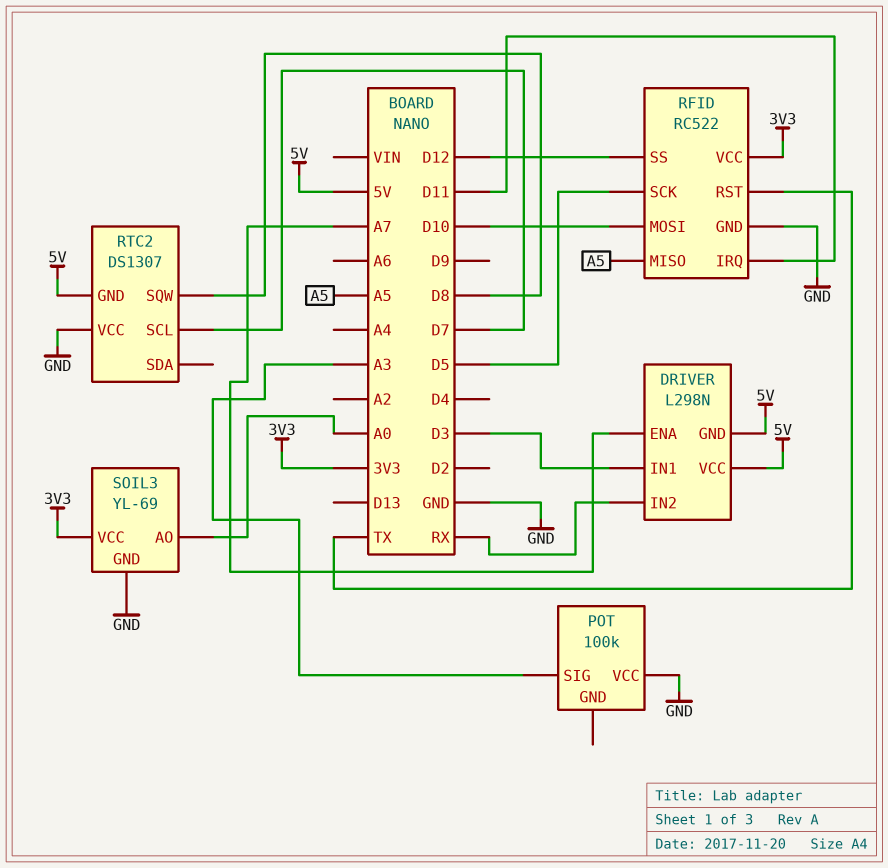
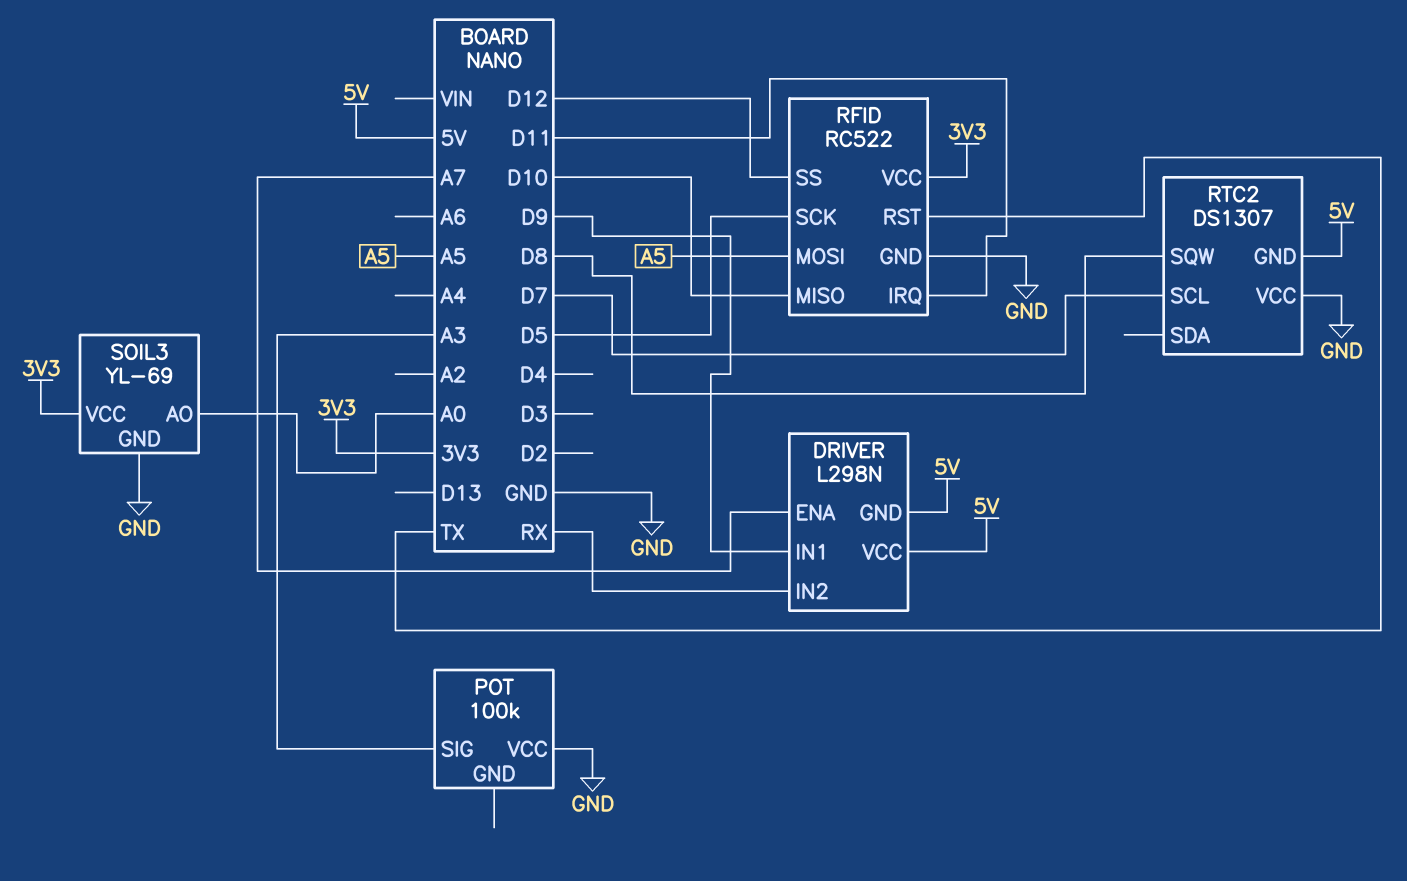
DRIVER pin IN1: D3 -> D9
RFID pin MISO: A5 -> D10
RFID pin MOSI: D10 -> A5

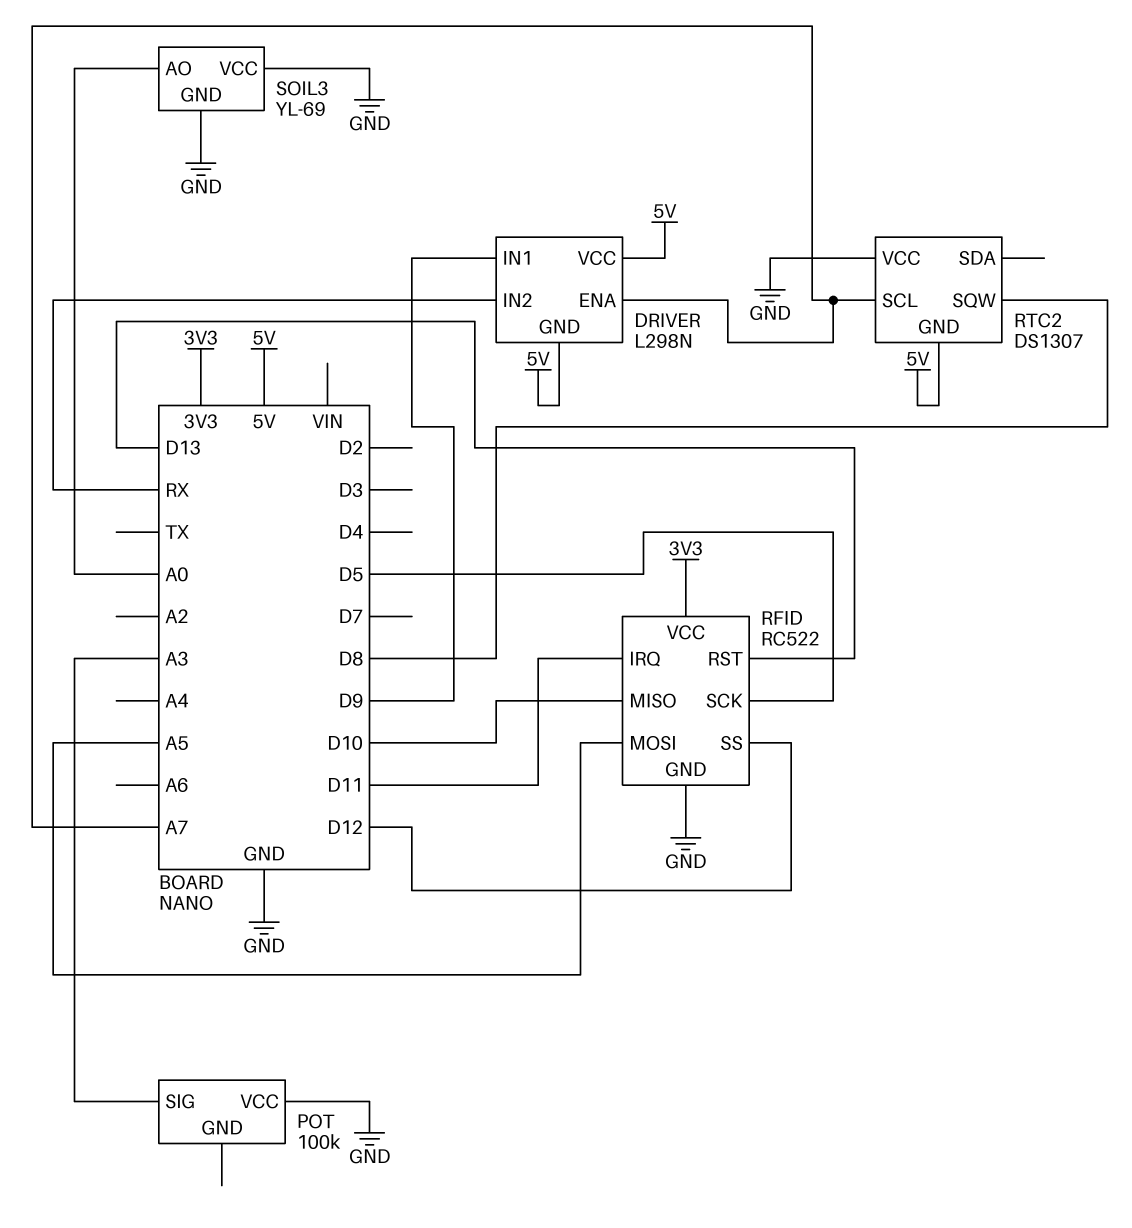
RFID pin RST: TX -> D13
RTC2 pin SCL: D7 -> A7
SOIL3 pin VCC: 3V3 -> GND

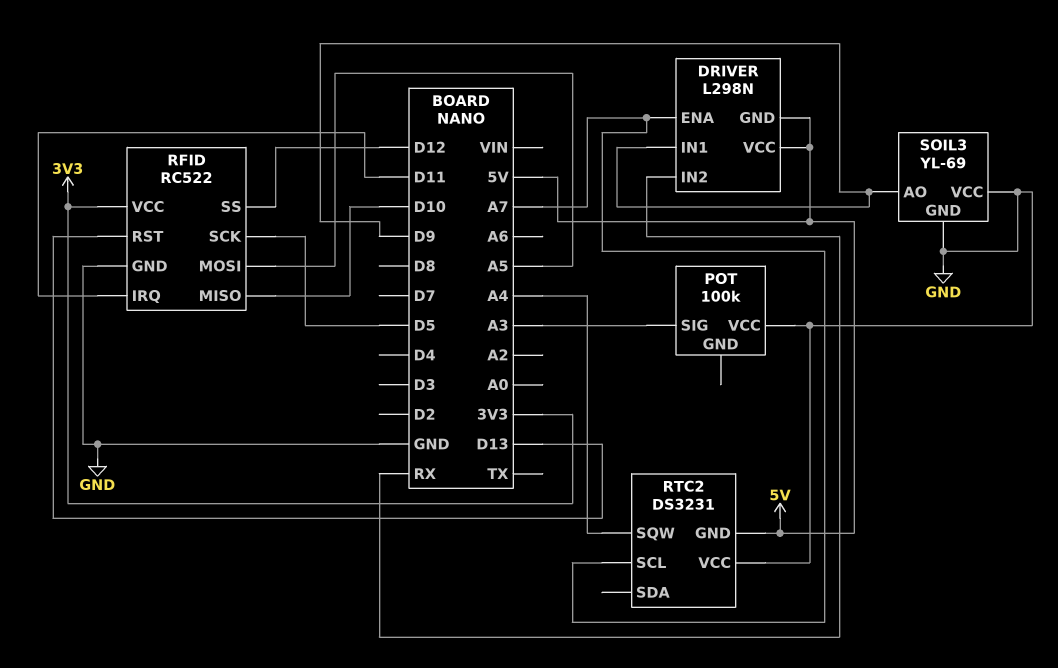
RTC2: DS1307 -> DS3231
RTC2 pin SQW: D8 -> A4
SOIL3 pin AO: A0 -> D9

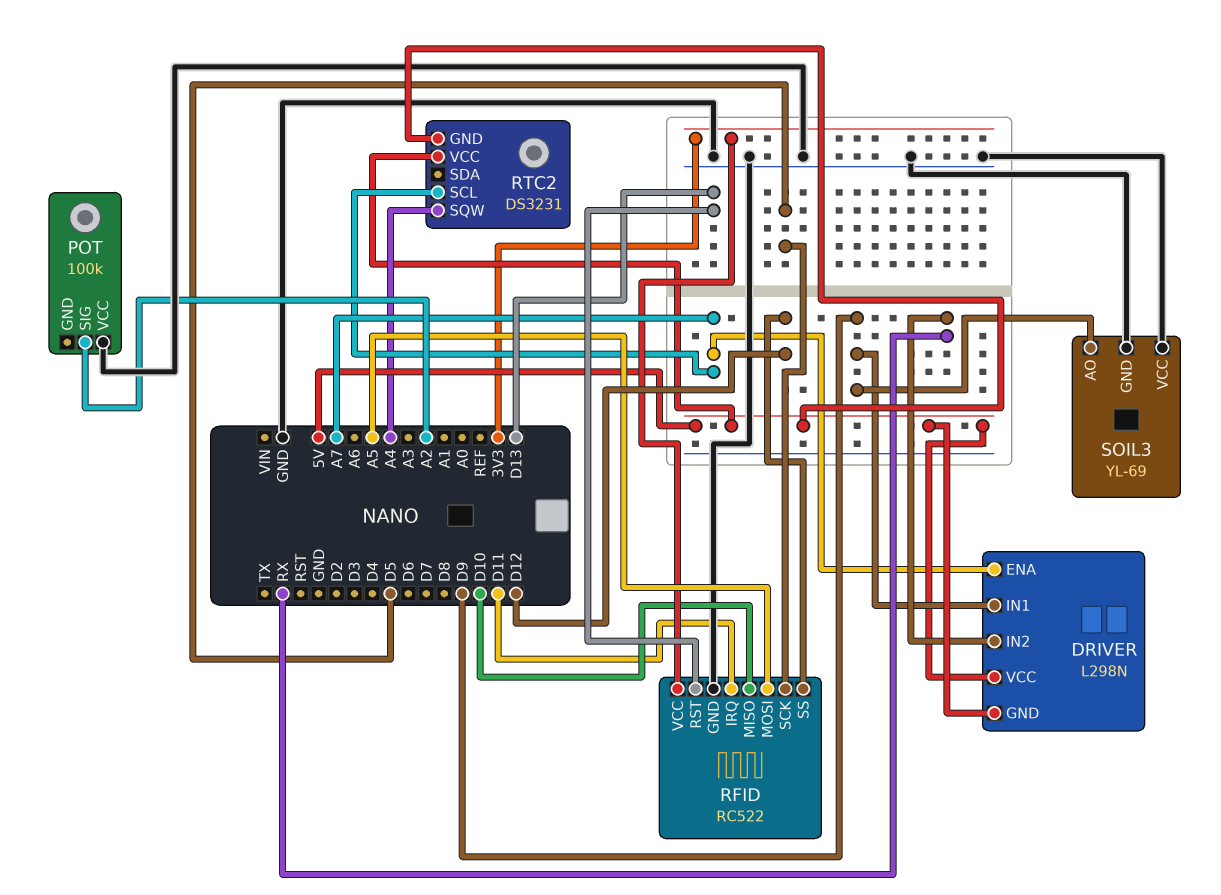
POT pin SIG: A3 -> A2
RTC2 pin VCC: GND -> 5V

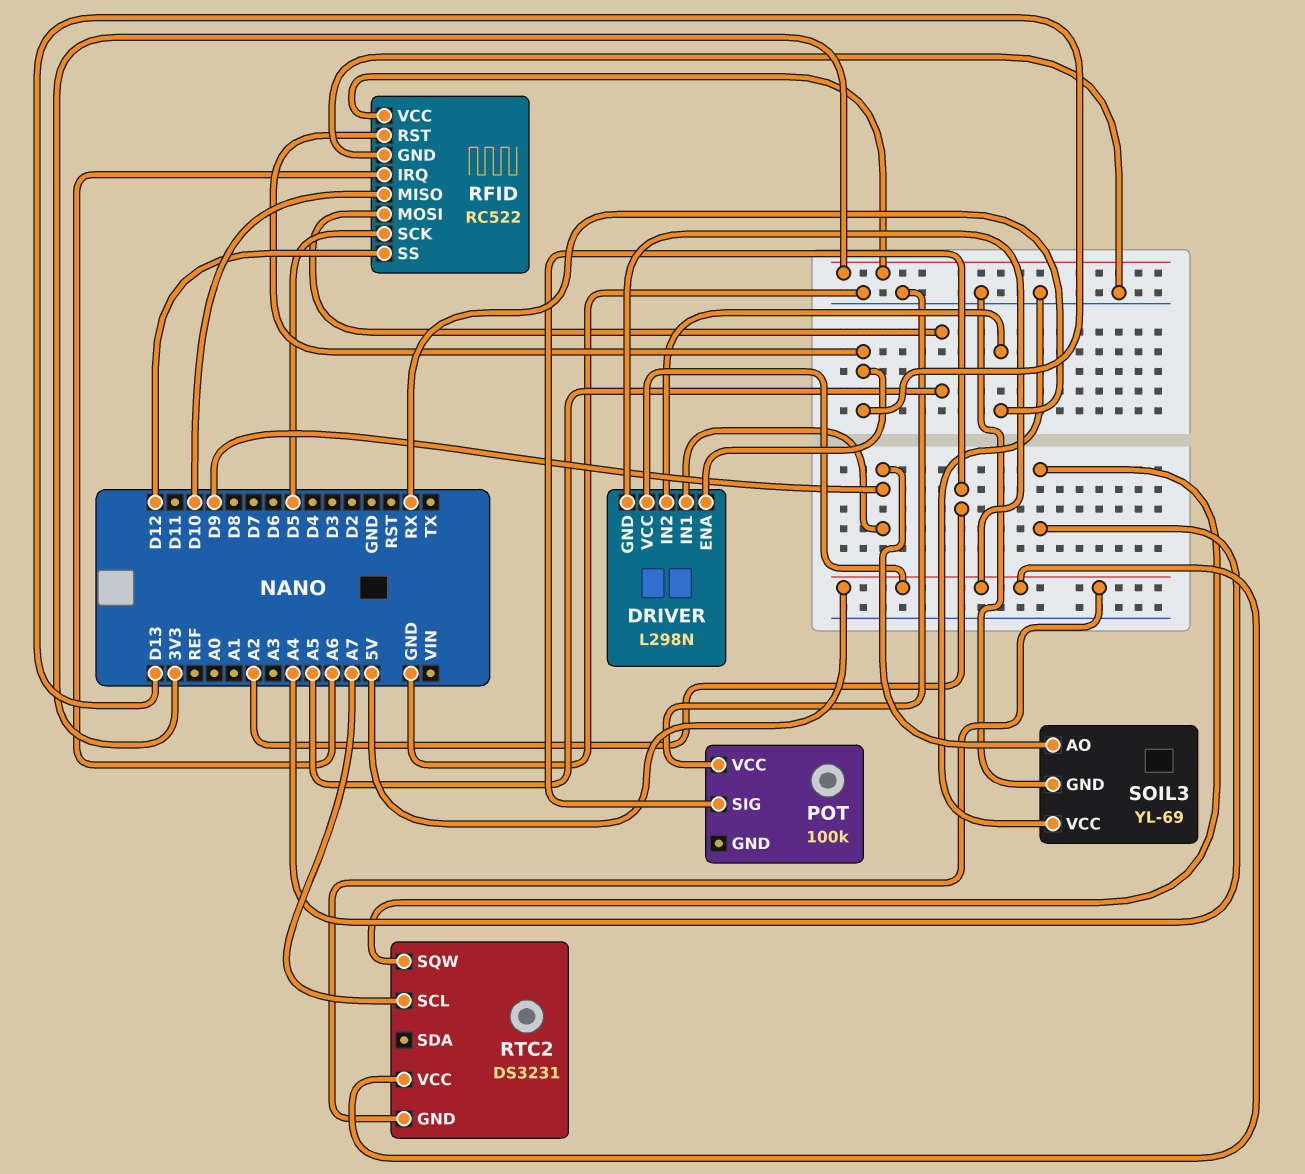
DRIVER pin ENA: A7 -> D13
RFID pin IRQ: D11 -> A6

